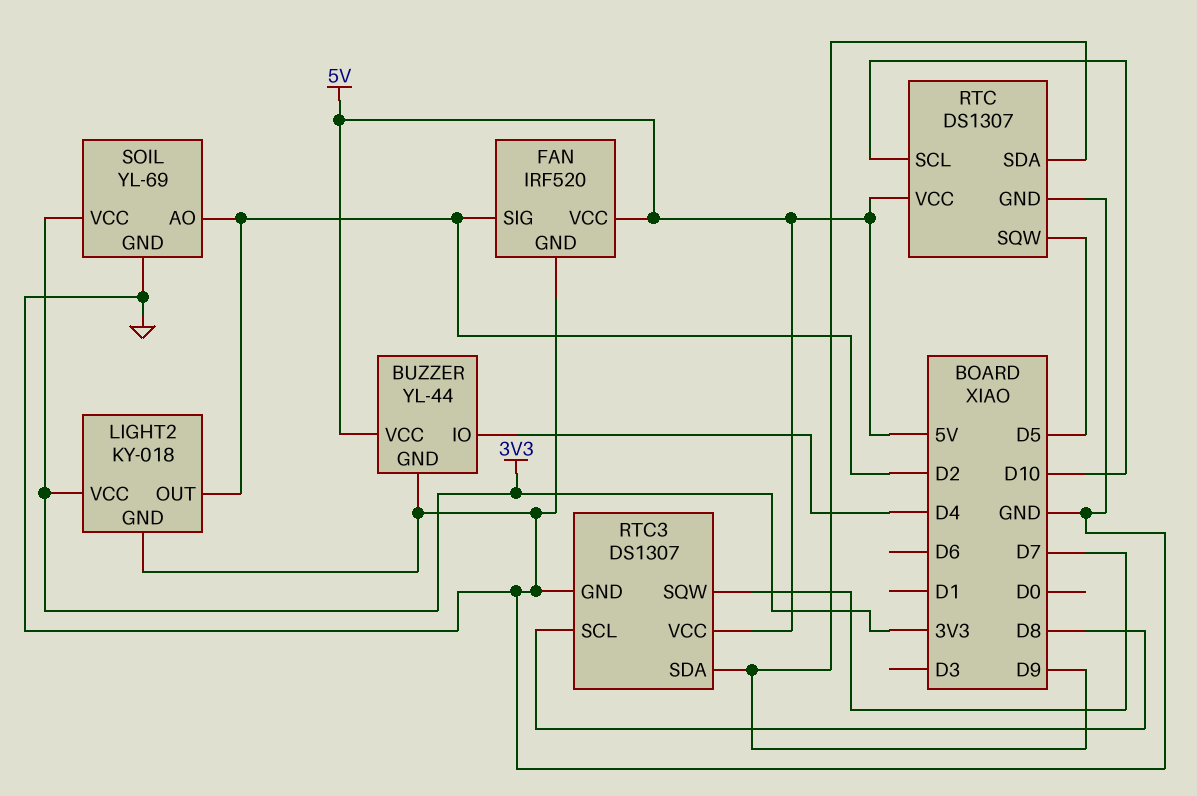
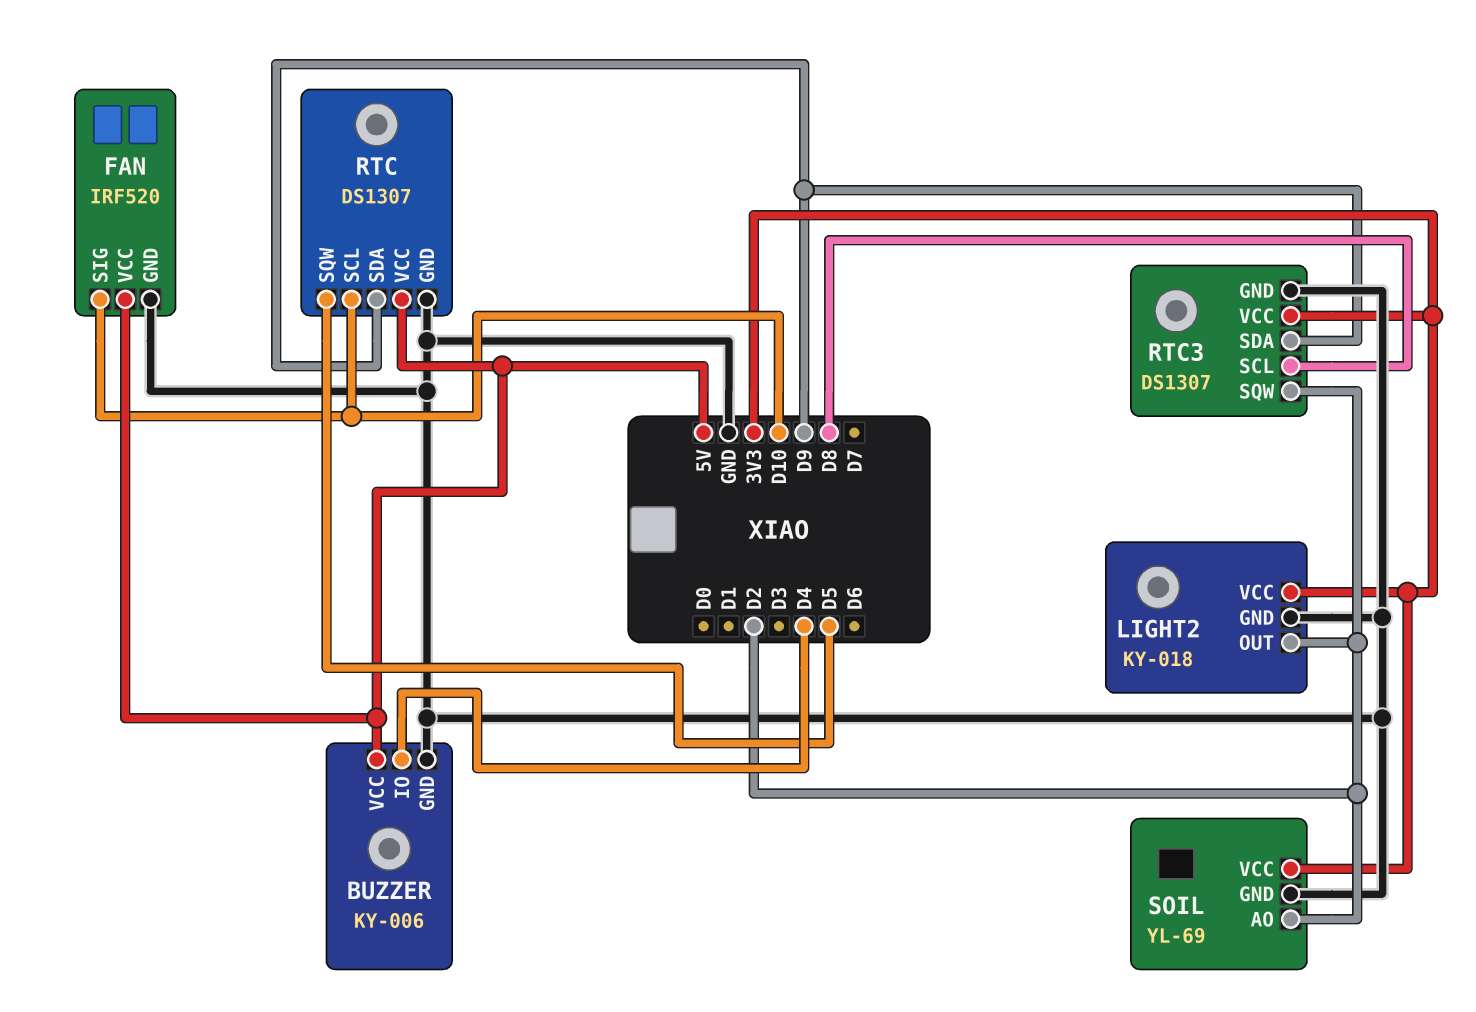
BUZZER: YL-44 -> KY-006
FAN pin SIG: D2 -> D10
RTC3 pin SQW: D7 -> D2
RTC3 pin VCC: 5V -> 3V3

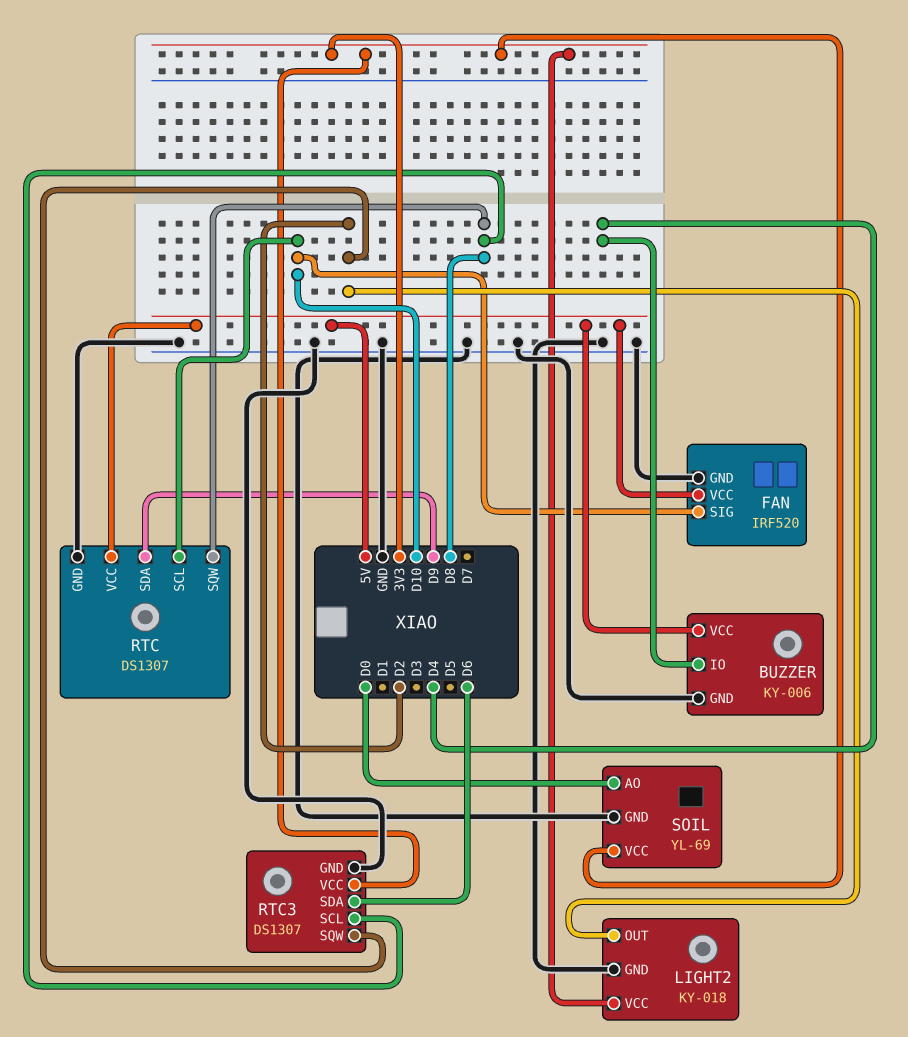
RTC pin SQW: D5 -> D8
RTC3 pin SDA: D9 -> D6
SOIL pin AO: D2 -> D0

